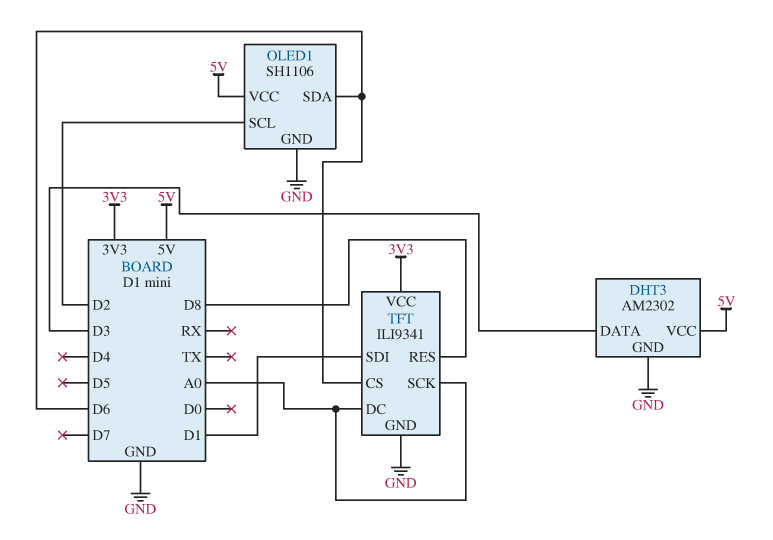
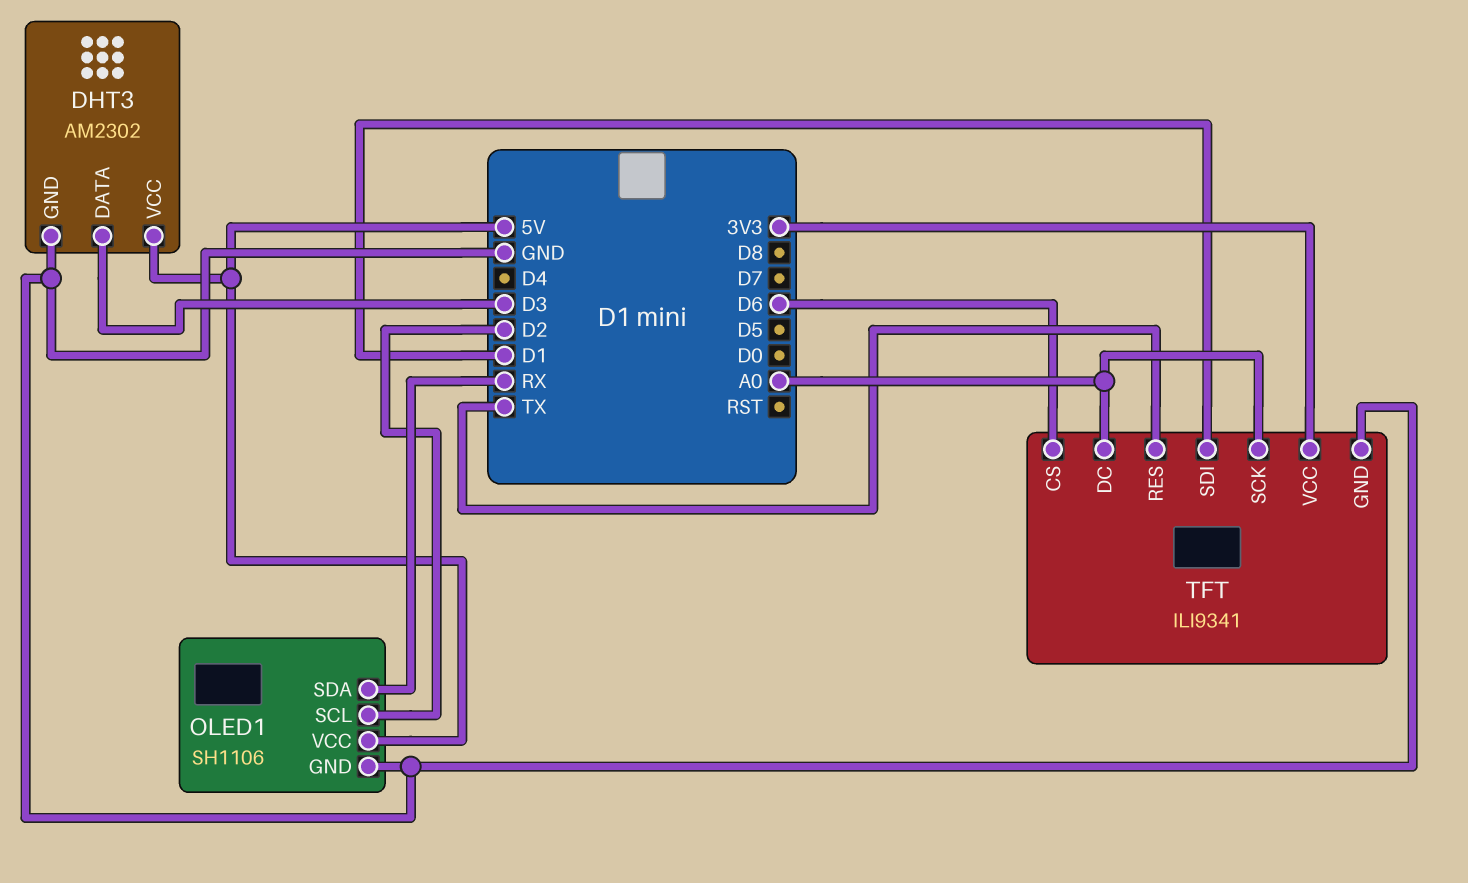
OLED1 pin SDA: D6 -> RX
TFT pin RES: D8 -> TX

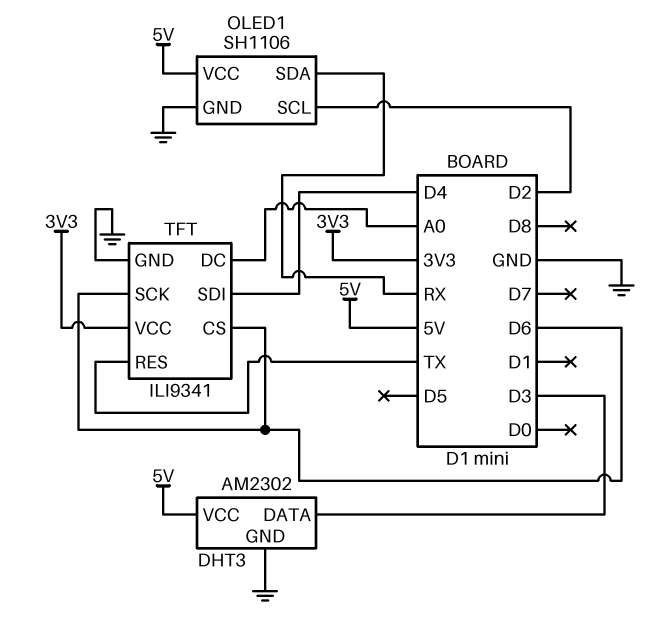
TFT pin SCK: A0 -> D6
TFT pin SDI: D1 -> D4

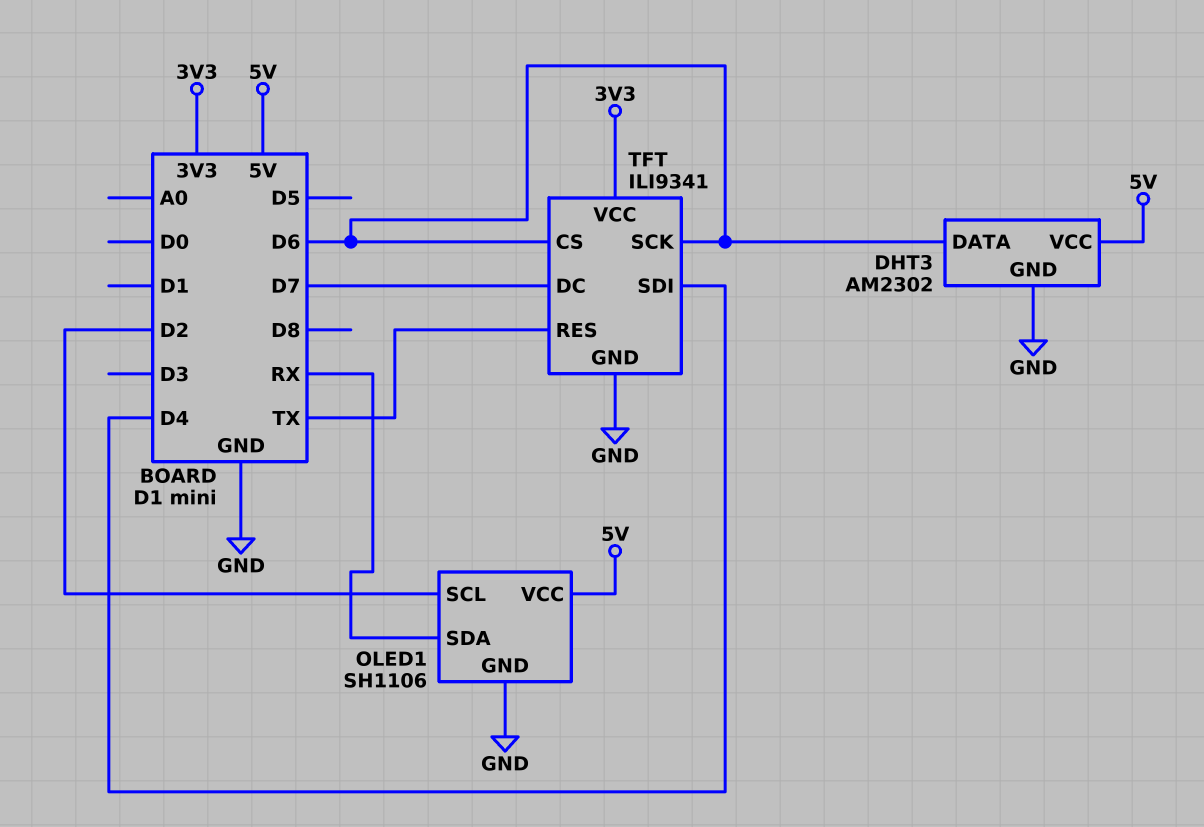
DHT3 pin DATA: D3 -> D6
TFT pin DC: A0 -> D7

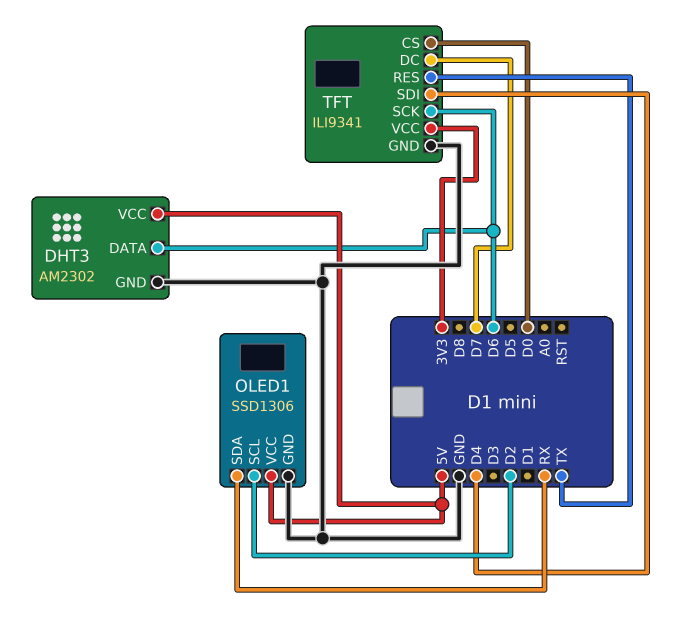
OLED1: SH1106 -> SSD1306
TFT pin CS: D6 -> D0

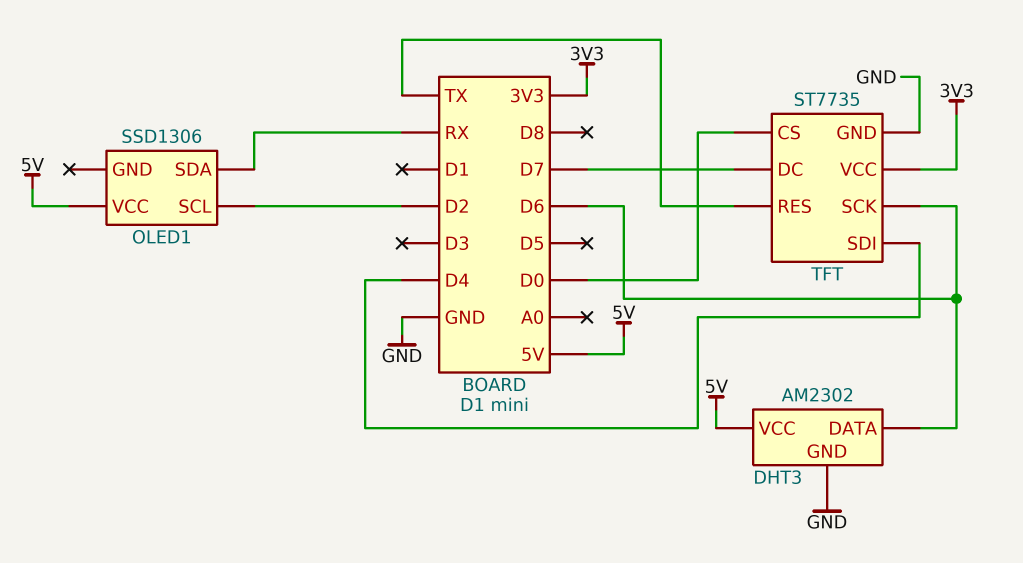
OLED1 pin GND: GND -> none
TFT: ILI9341 -> ST7735

